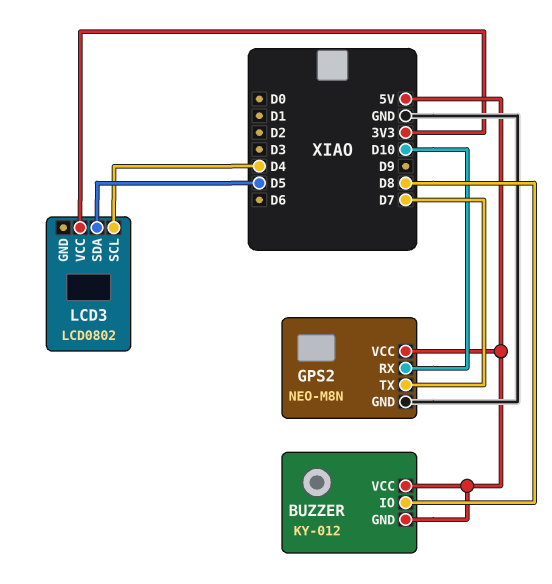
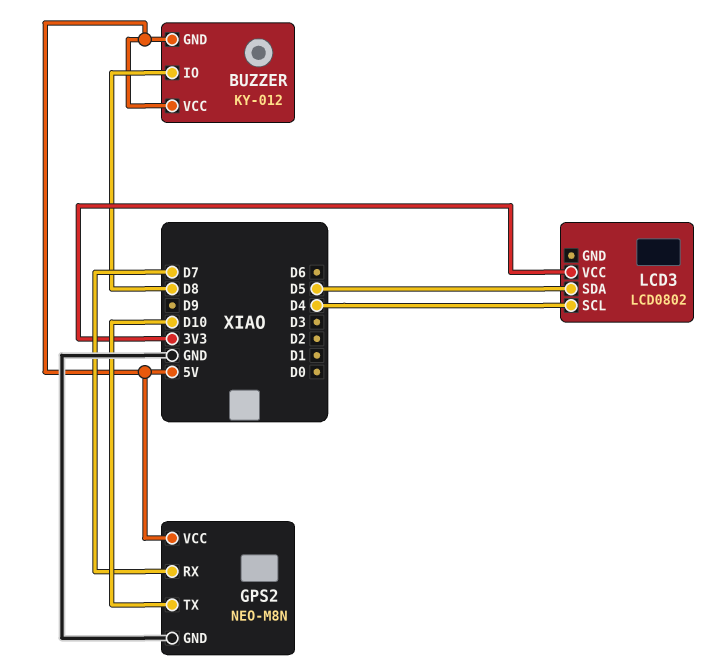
GPS2 pin RX: D10 -> D7
GPS2 pin TX: D7 -> D10

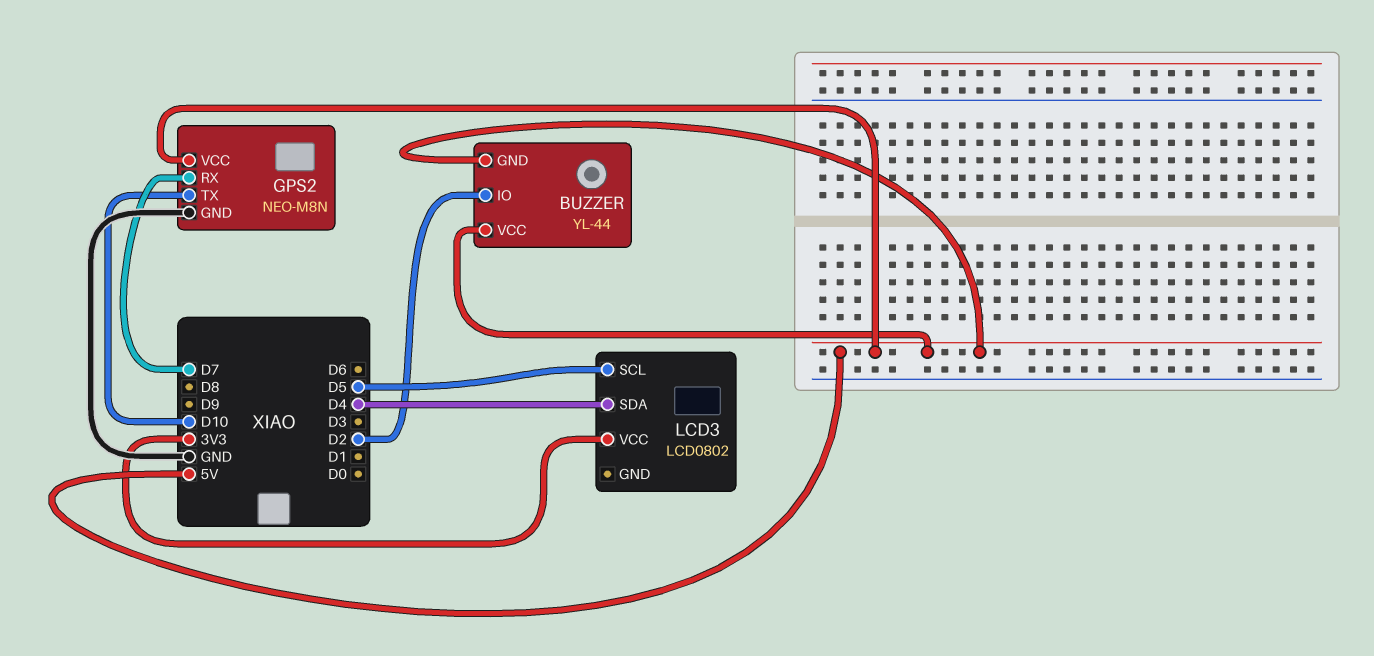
BUZZER: KY-012 -> YL-44
BUZZER pin IO: D8 -> D2
LCD3 pin SCL: D4 -> D5
LCD3 pin SDA: D5 -> D4

